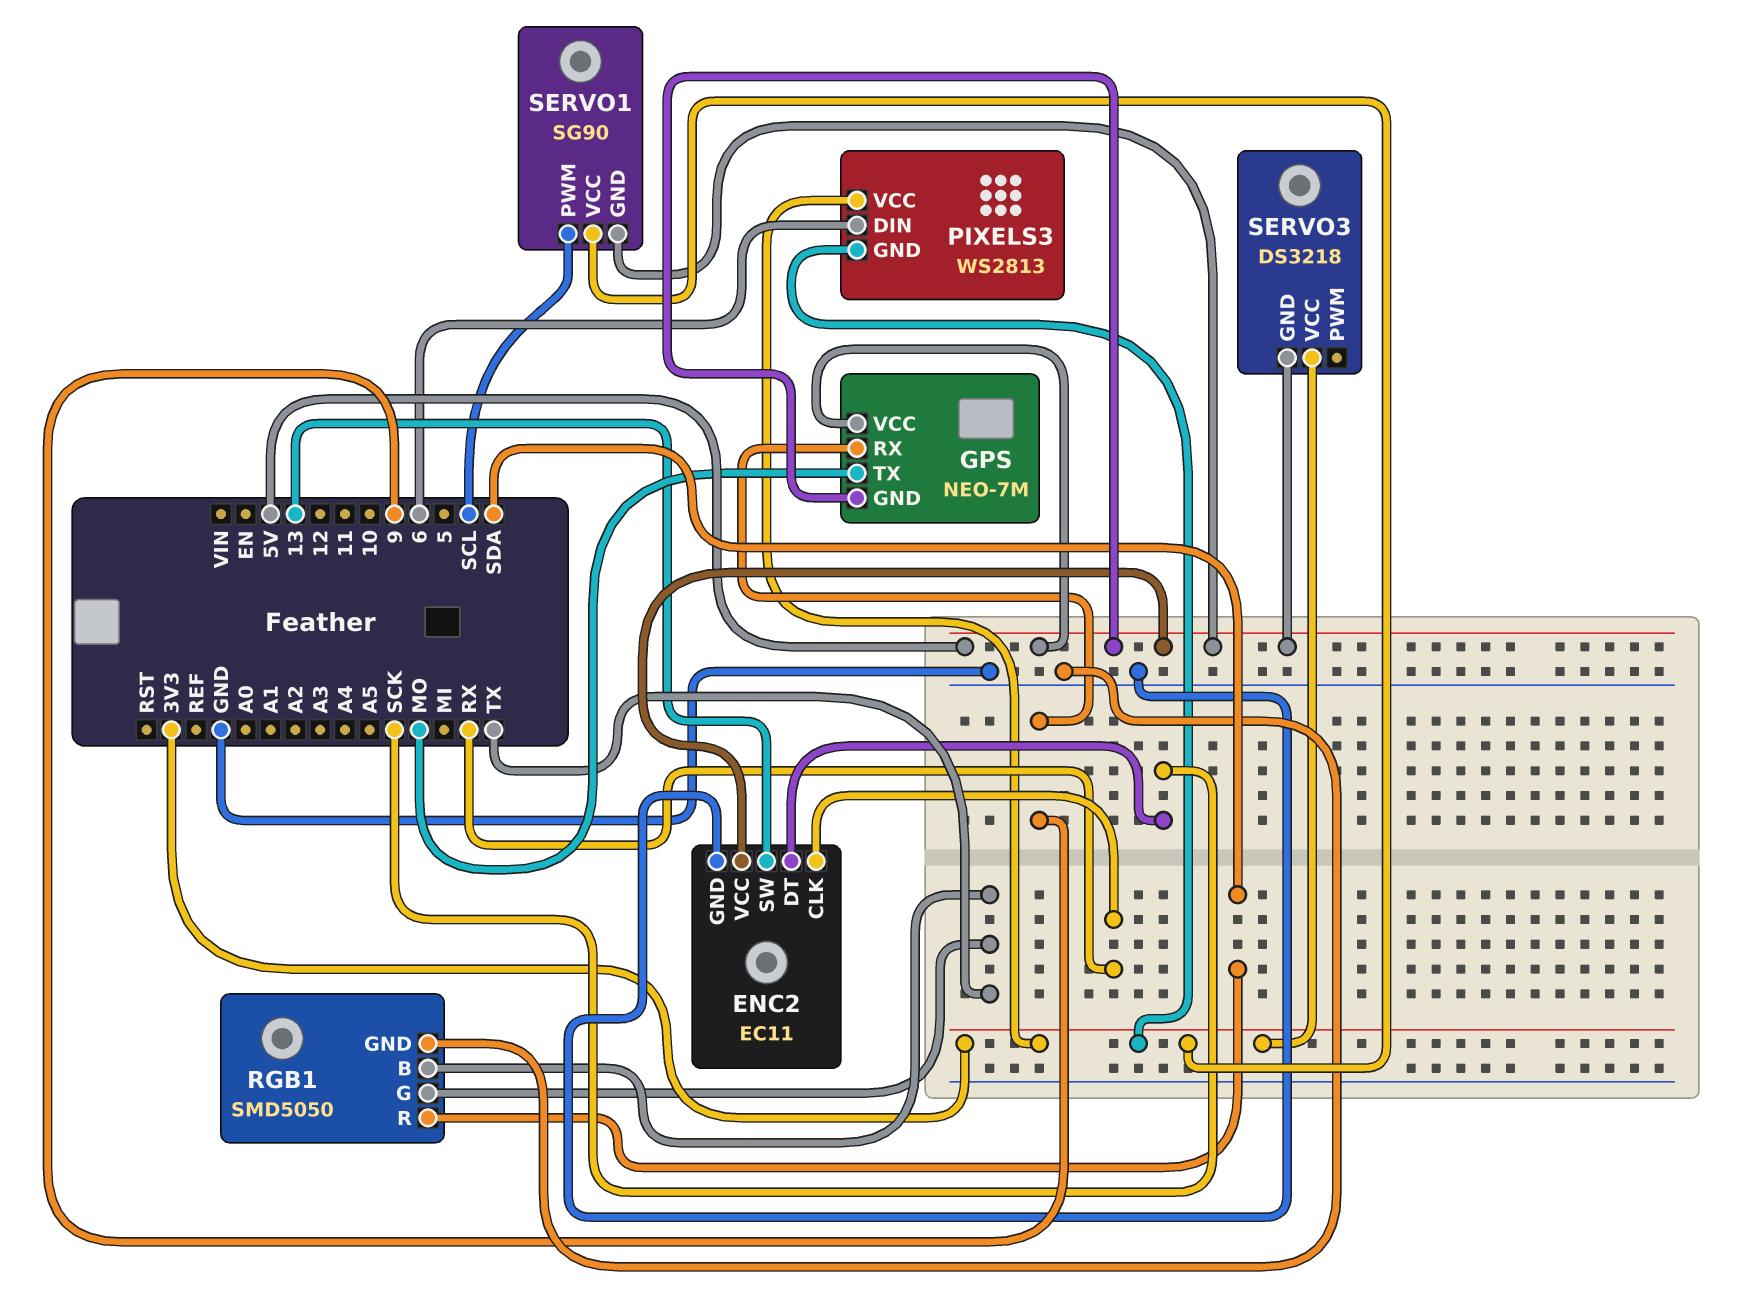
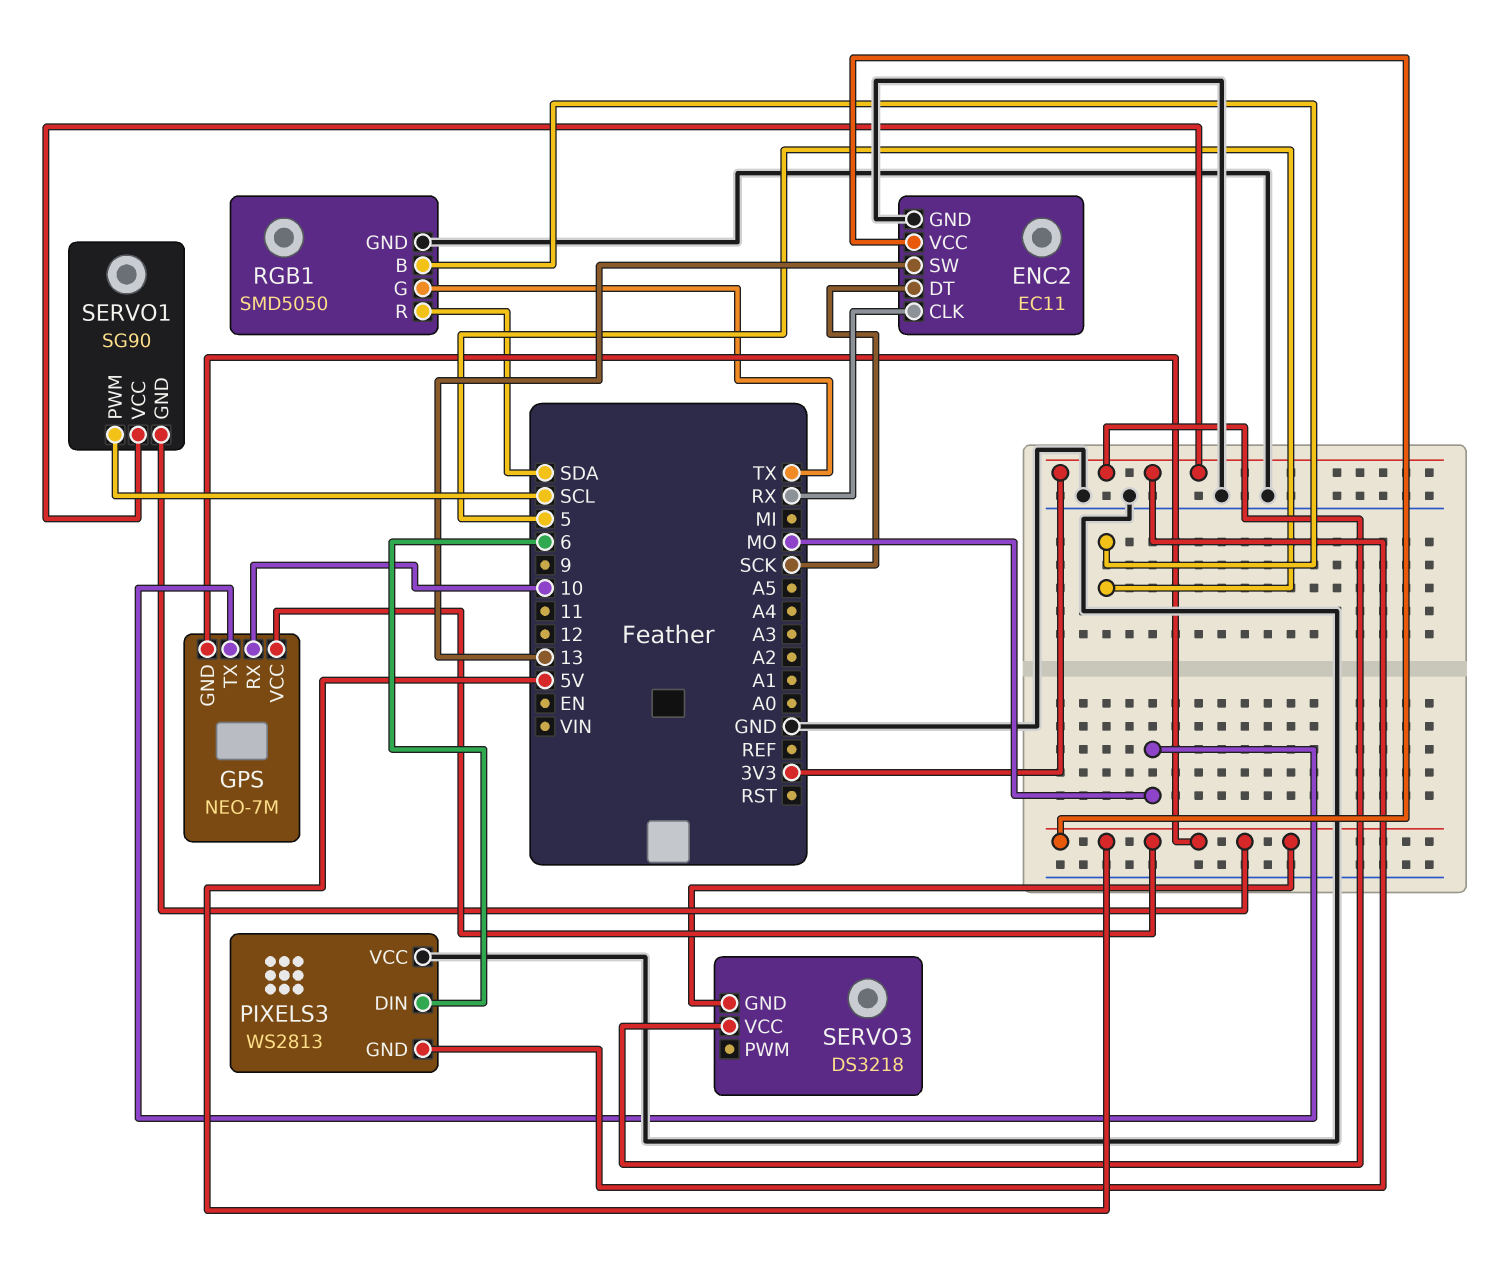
GPS pin RX: 9 -> 10
PIXELS3 pin VCC: 3V3 -> GND
RGB1 pin B: TX -> 5

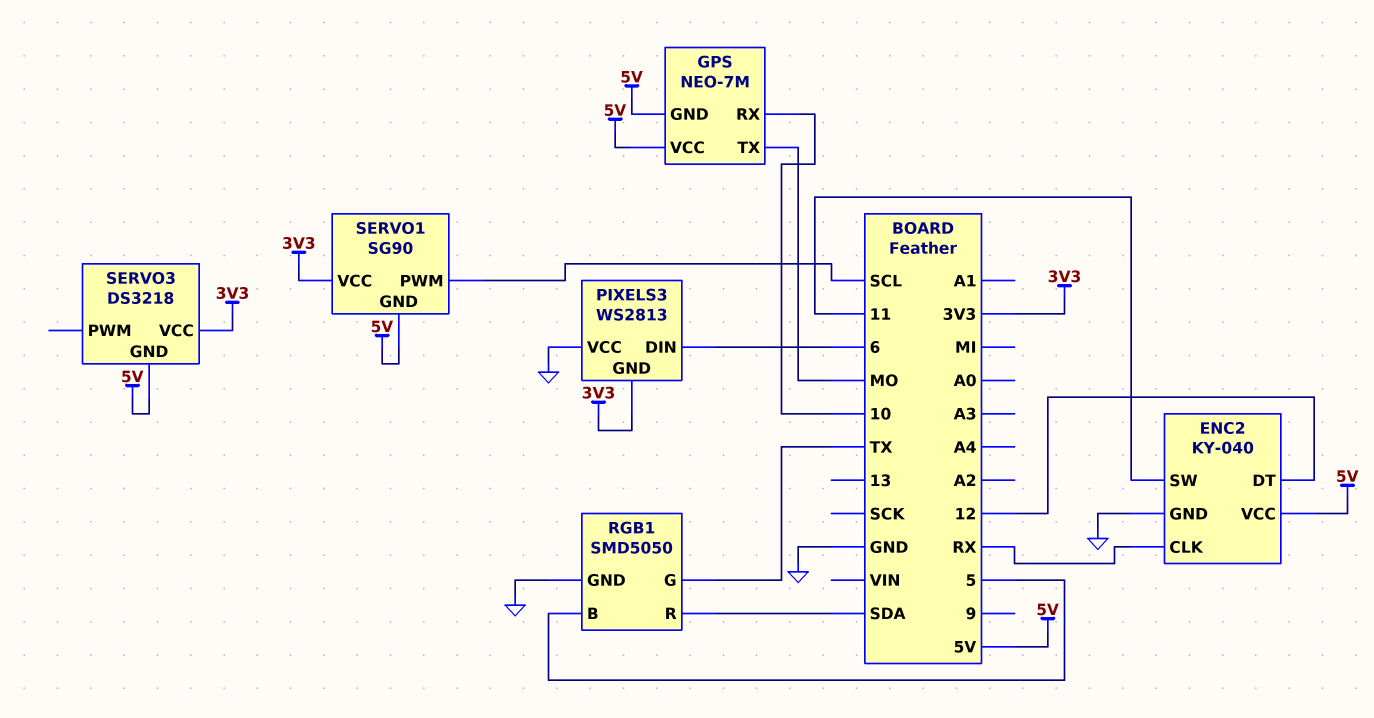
ENC2: EC11 -> KY-040
ENC2 pin DT: SCK -> 12
ENC2 pin SW: 13 -> 11

